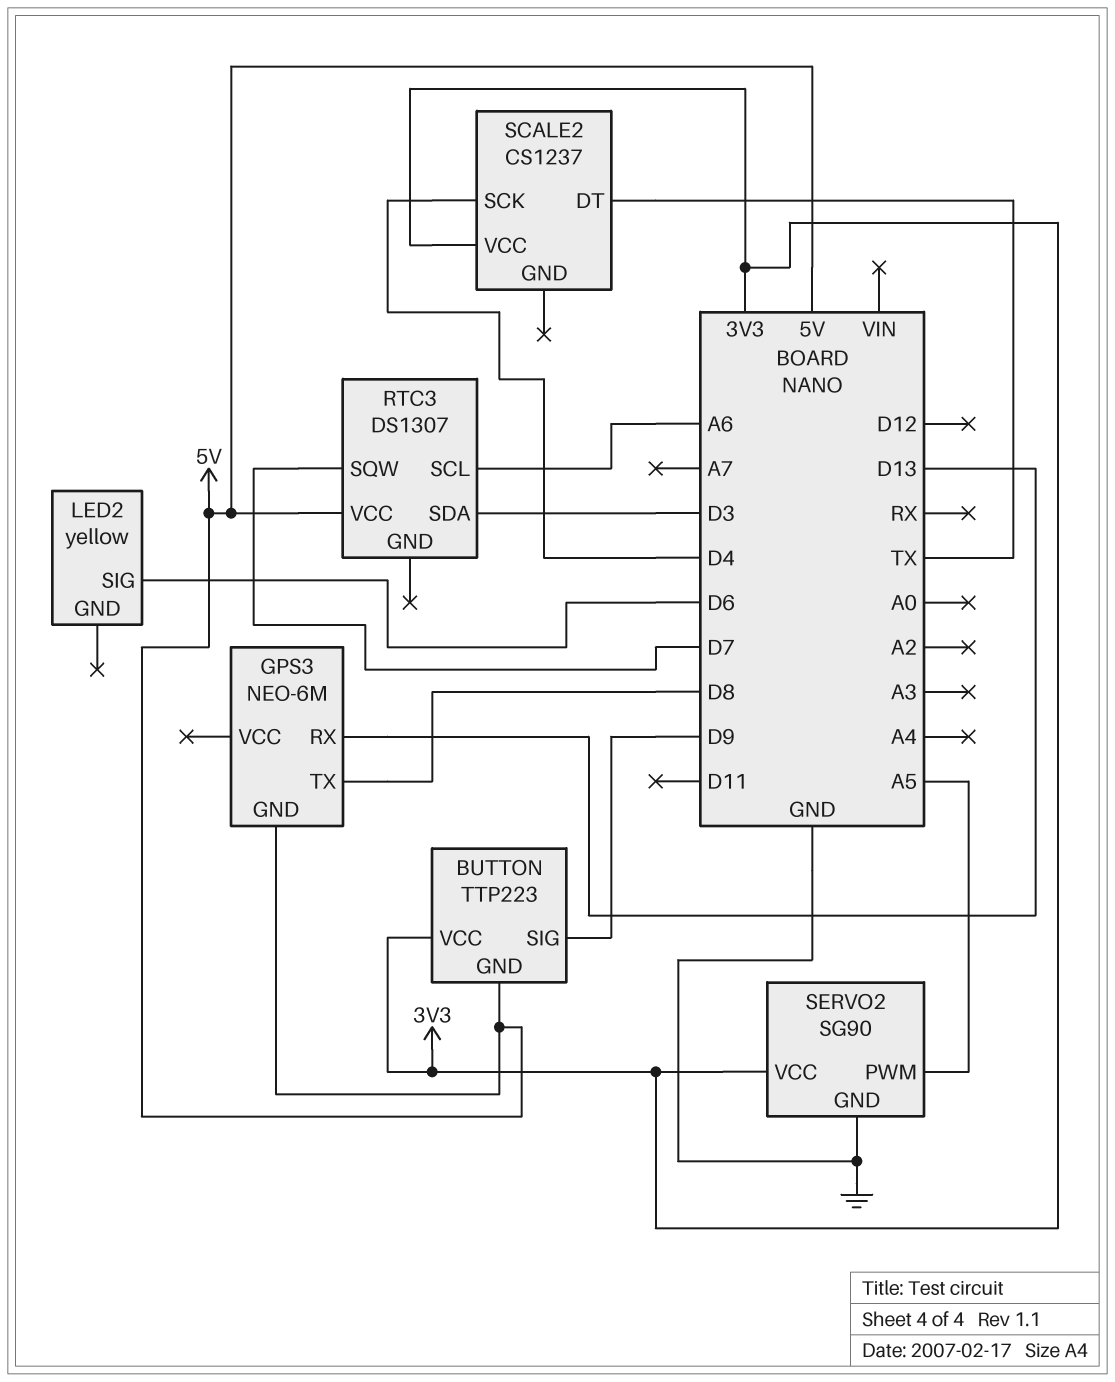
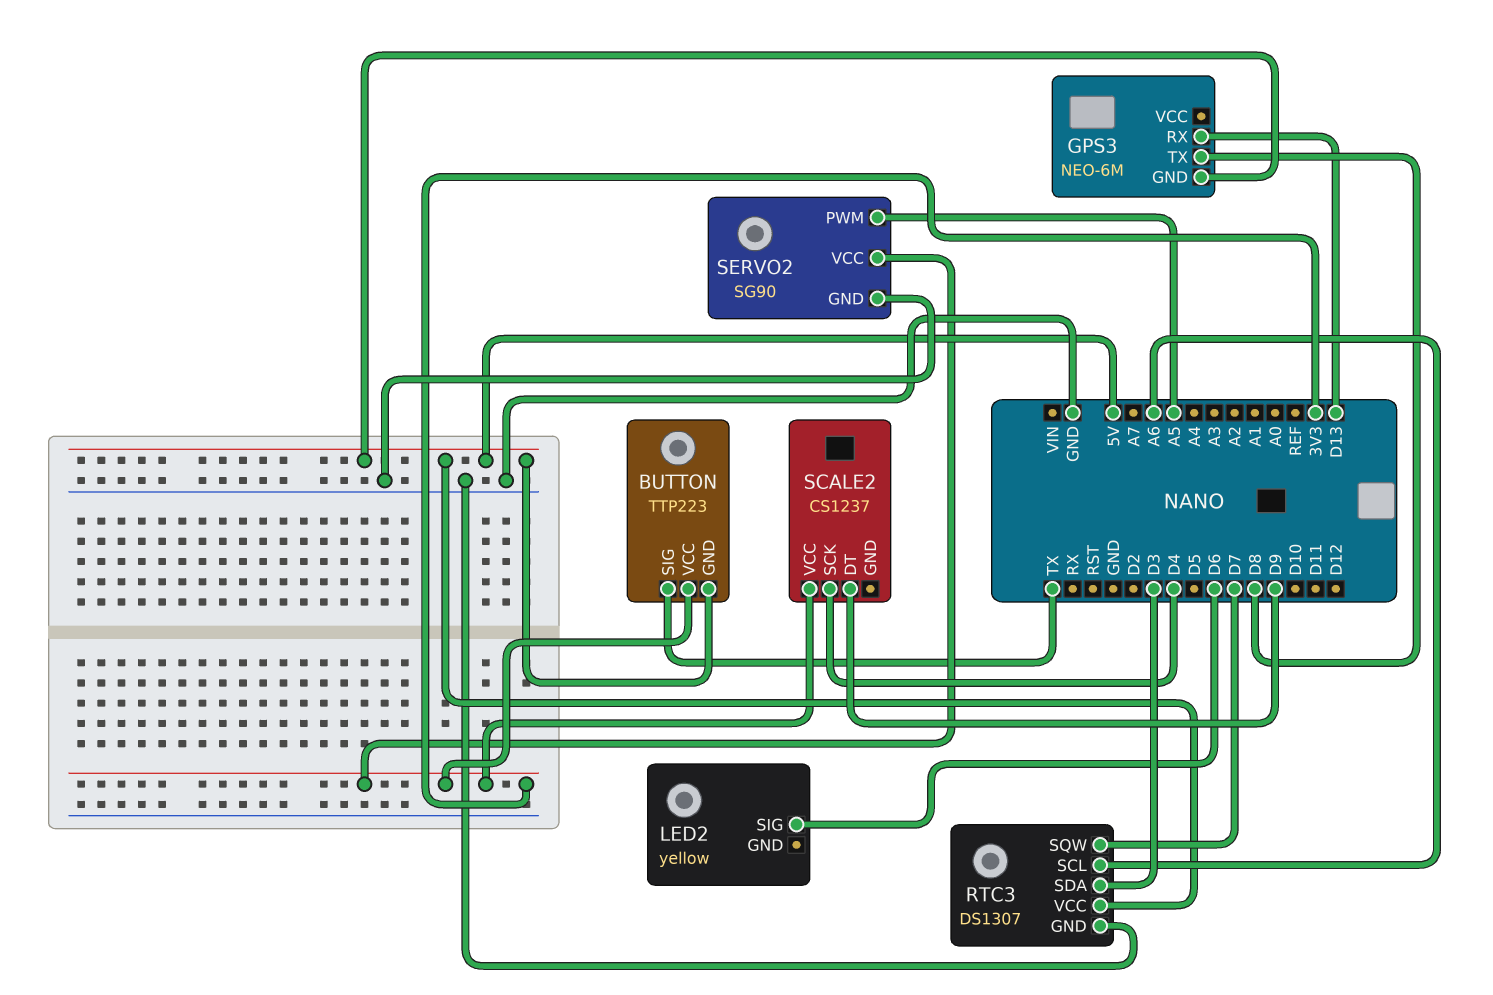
BUTTON pin SIG: D9 -> TX
RTC3 pin GND: none -> GND
SCALE2 pin DT: TX -> D9

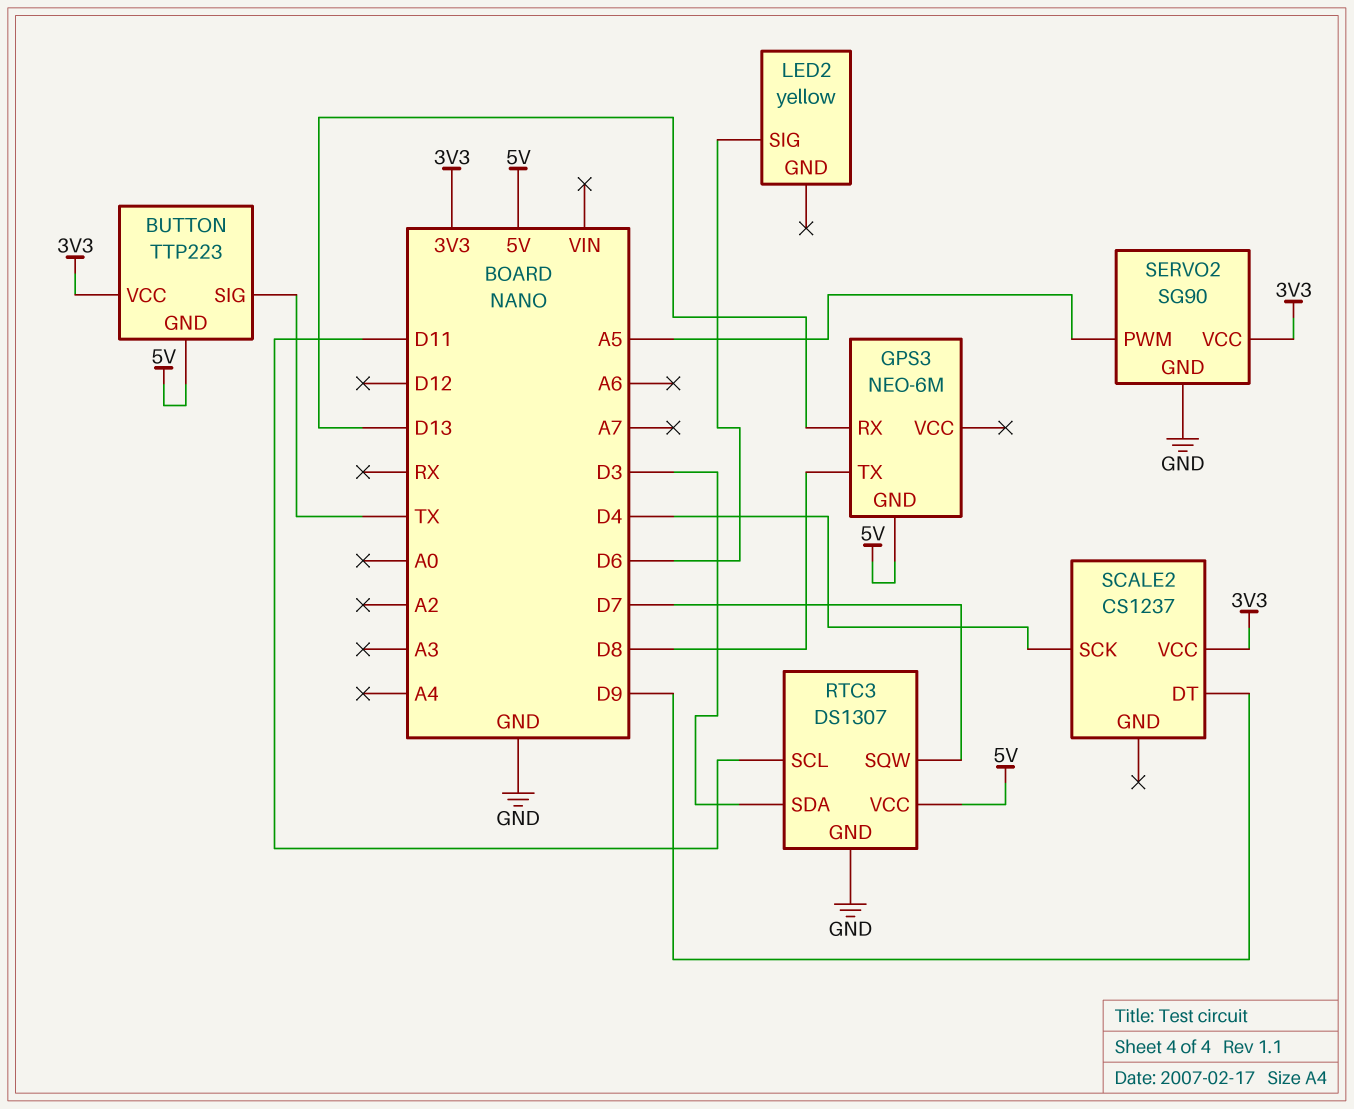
RTC3 pin SCL: A6 -> D11

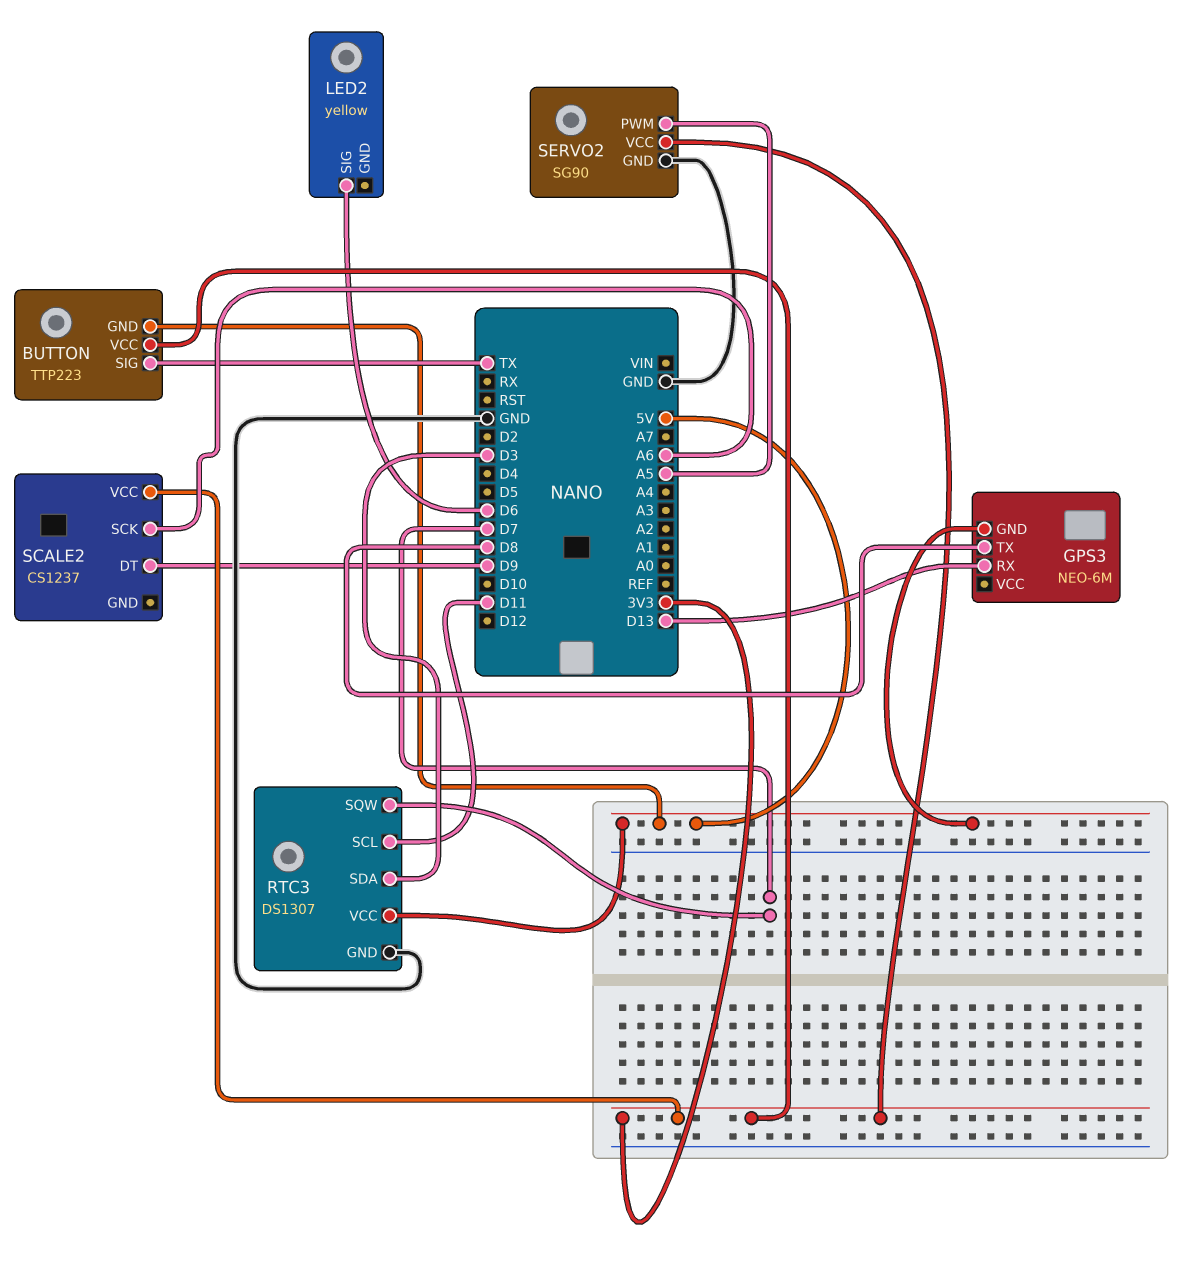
SCALE2 pin SCK: D4 -> A6

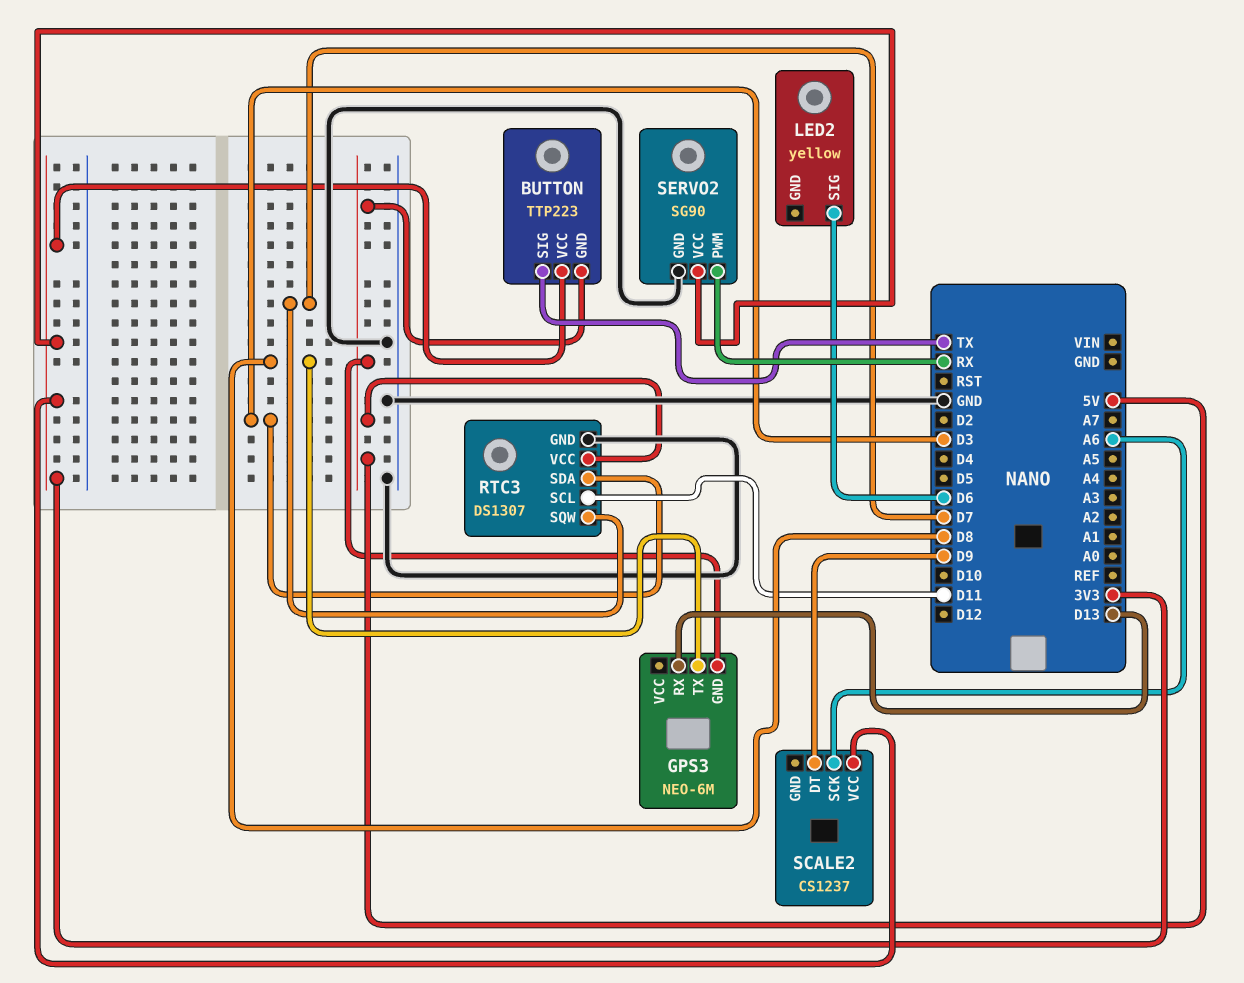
SERVO2 pin PWM: A5 -> RX

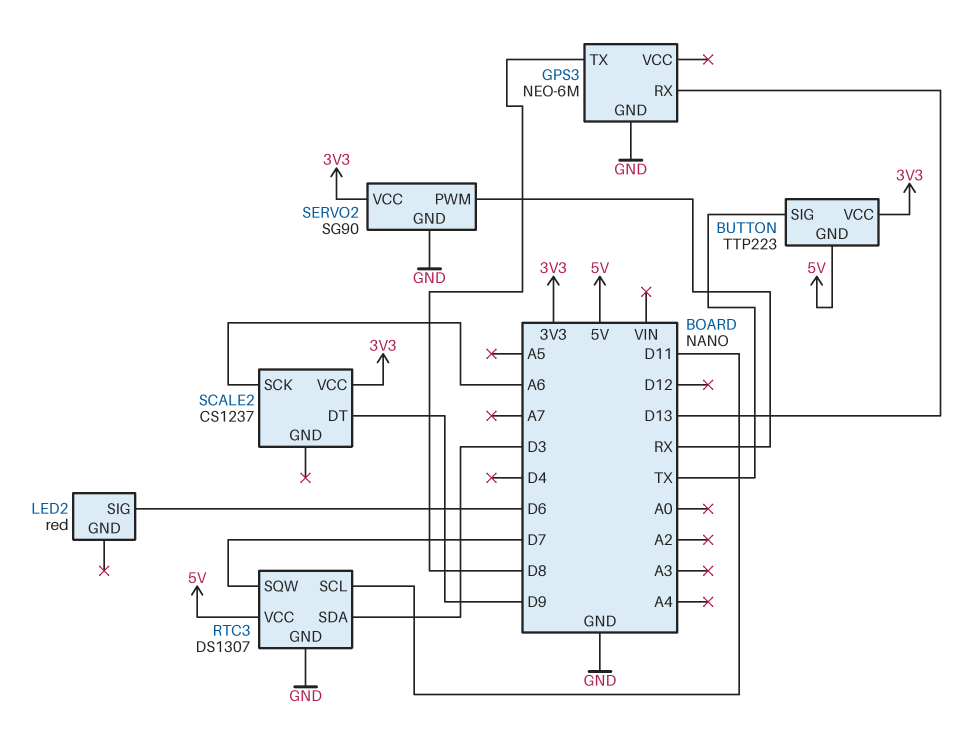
GPS3 pin GND: 5V -> GND
LED2: yellow -> red

